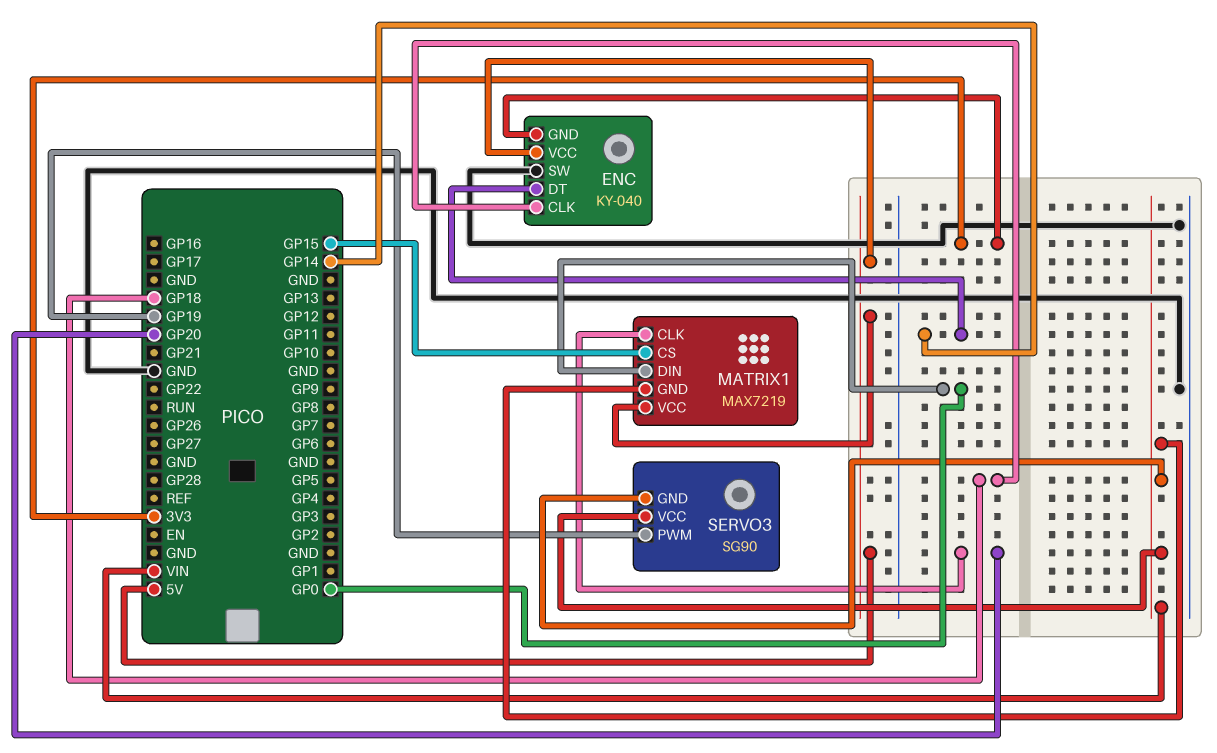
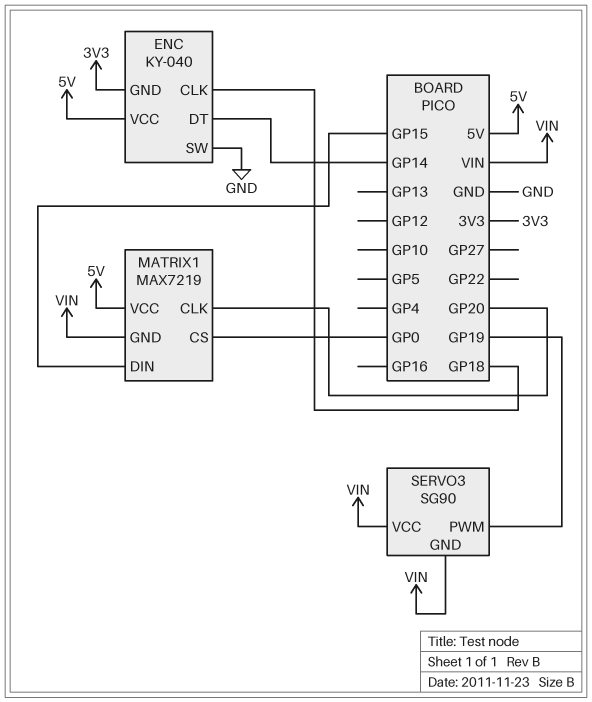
MATRIX1 pin CS: GP15 -> GP0
MATRIX1 pin DIN: GP0 -> GP15

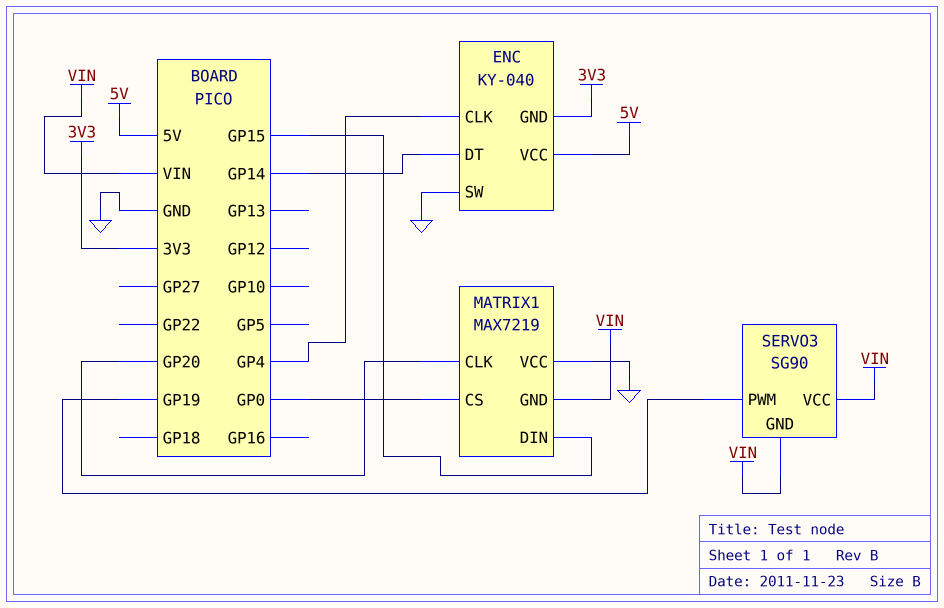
ENC pin CLK: GP18 -> GP4
MATRIX1 pin VCC: 5V -> GND

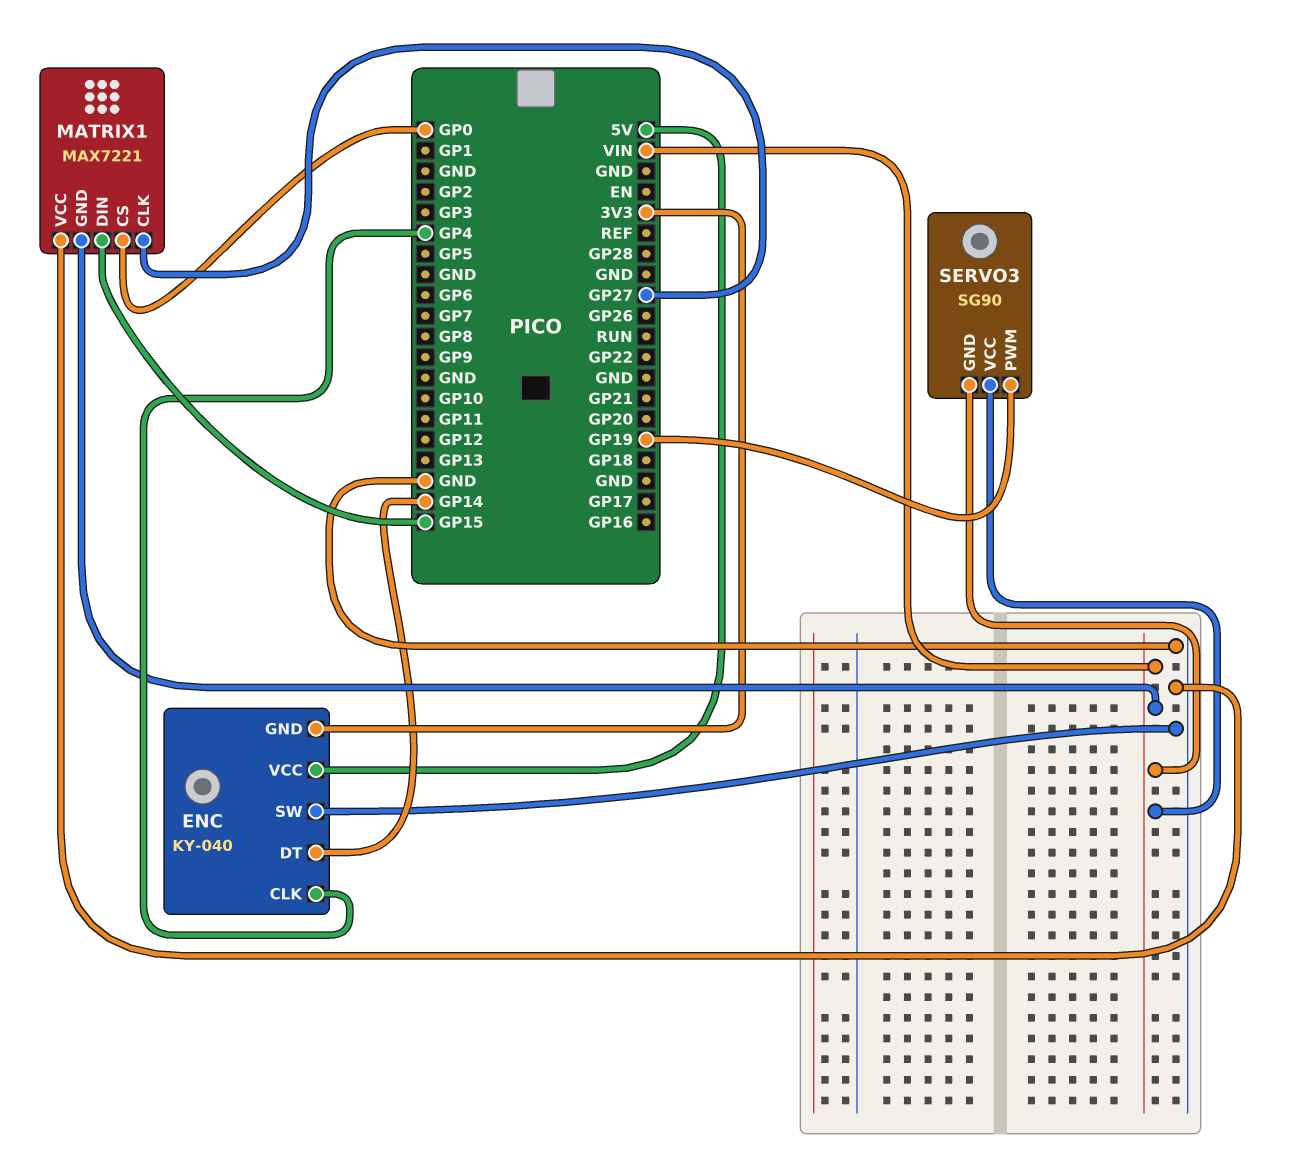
MATRIX1: MAX7219 -> MAX7221
MATRIX1 pin CLK: GP20 -> GP27

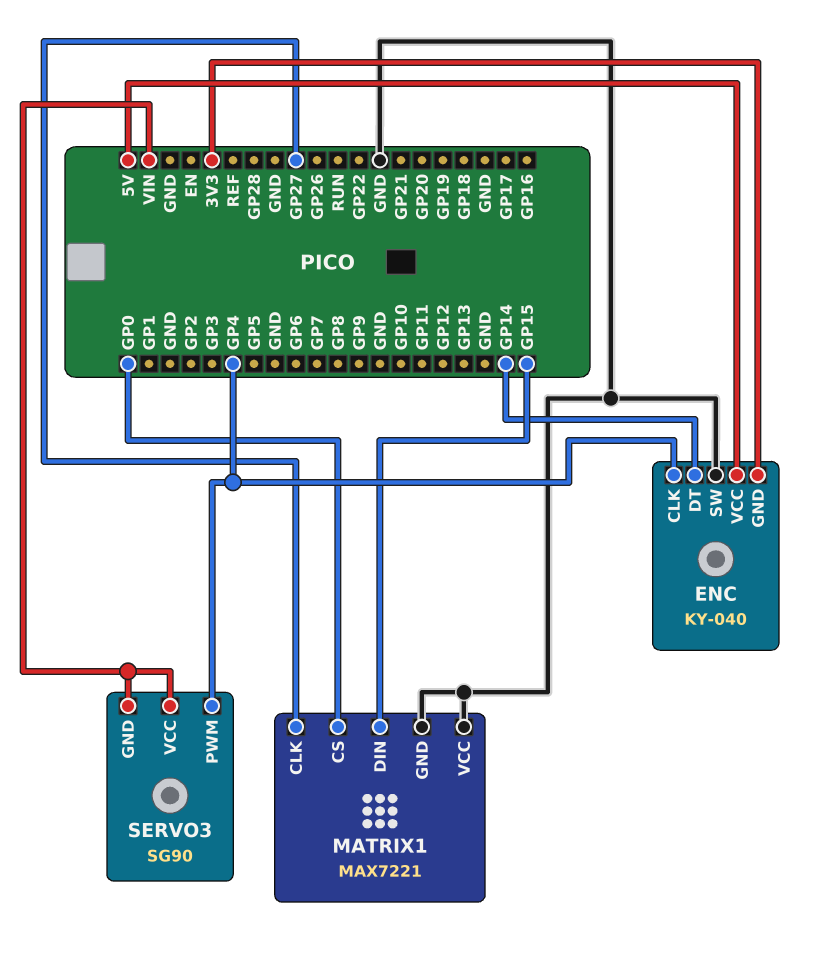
MATRIX1 pin GND: VIN -> GND
SERVO3 pin PWM: GP19 -> GP4

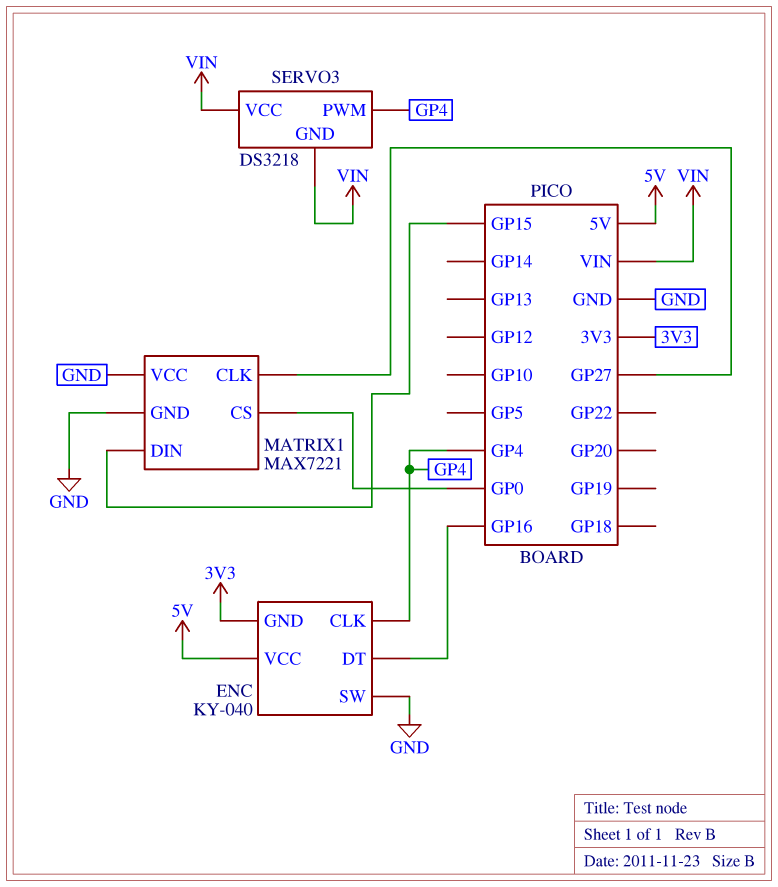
ENC pin DT: GP14 -> GP16
SERVO3: SG90 -> DS3218

